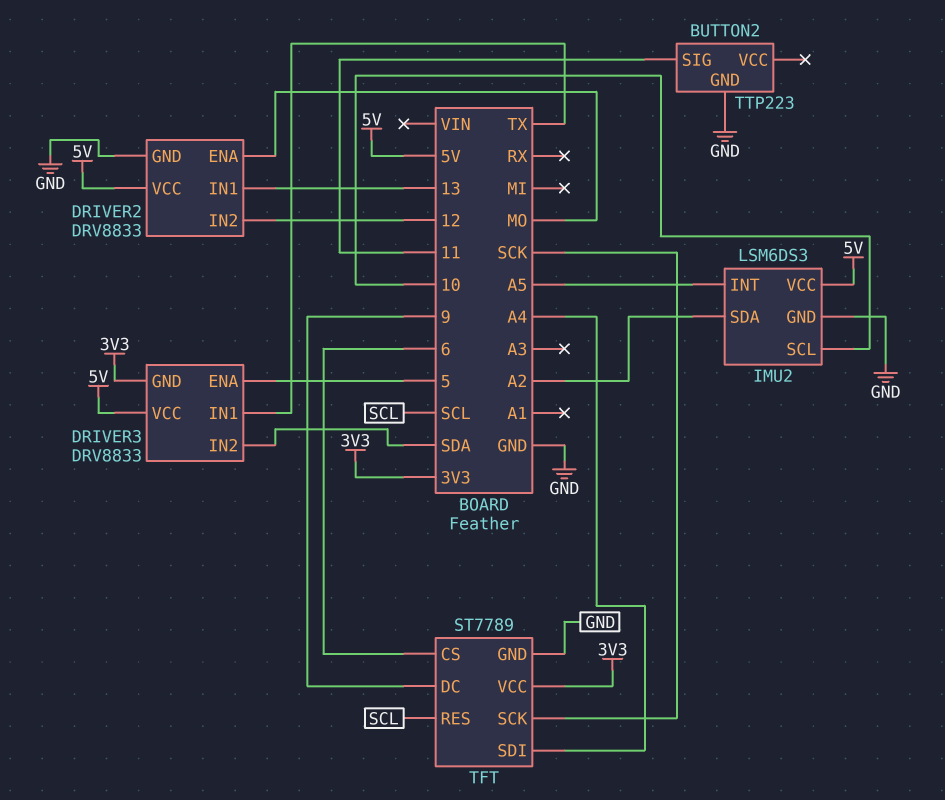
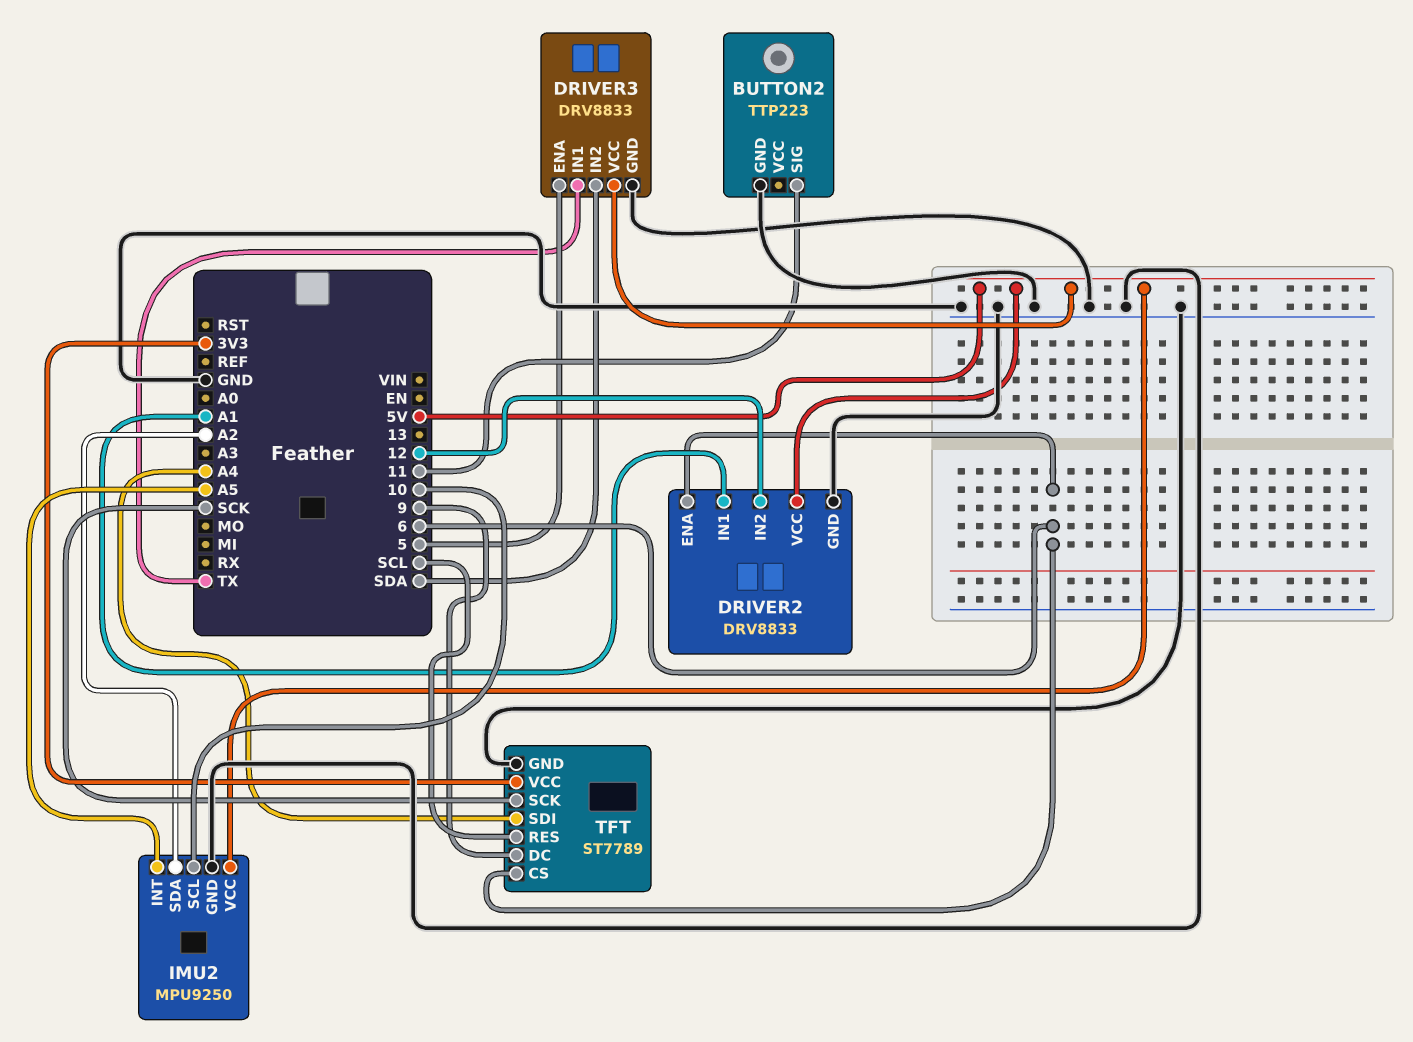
DRIVER2 pin ENA: MO -> 6
DRIVER2 pin IN1: 13 -> A1
DRIVER3 pin GND: 3V3 -> GND
IMU2: LSM6DS3 -> MPU9250

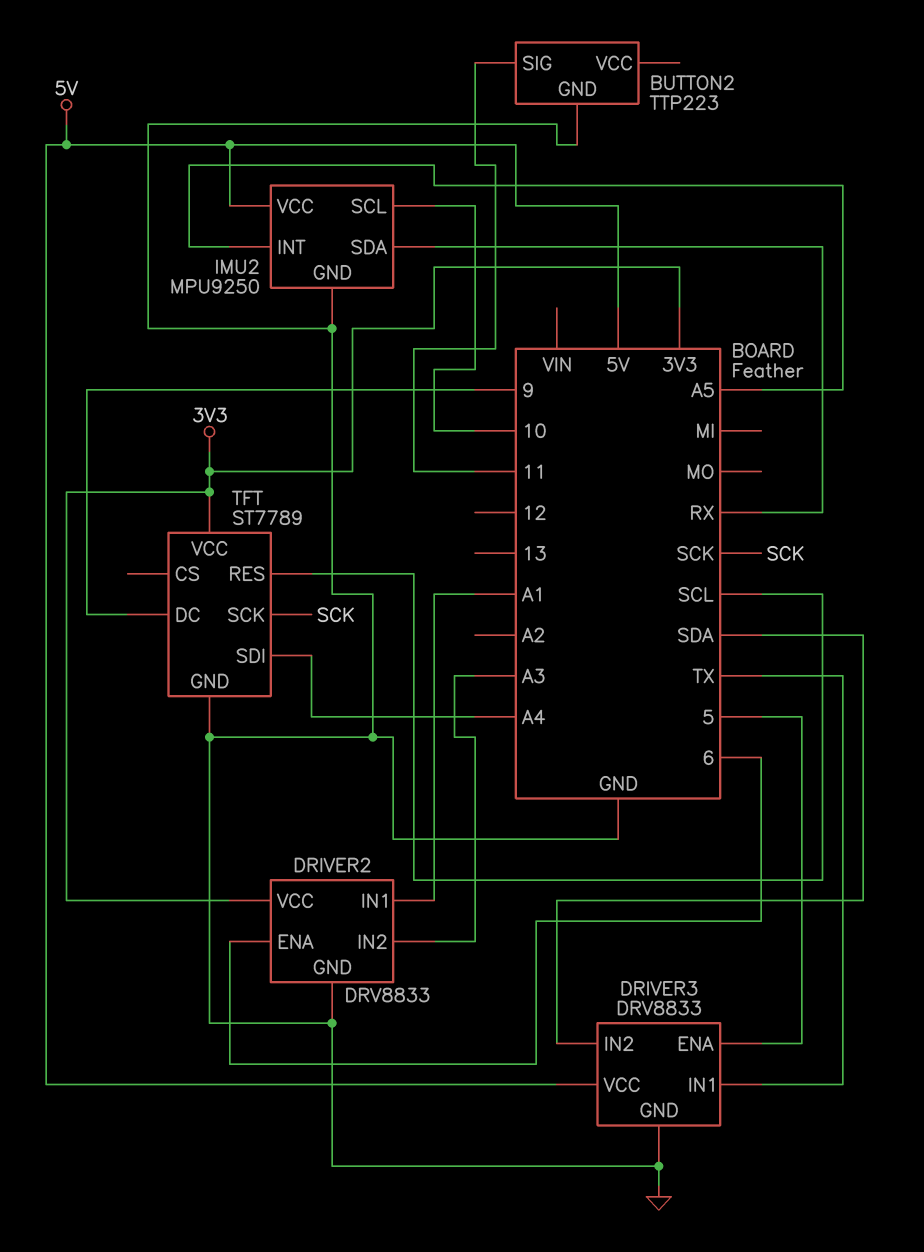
DRIVER2 pin IN2: 12 -> A3
DRIVER2 pin VCC: 5V -> 3V3
IMU2 pin SDA: A2 -> RX
TFT pin CS: 6 -> none

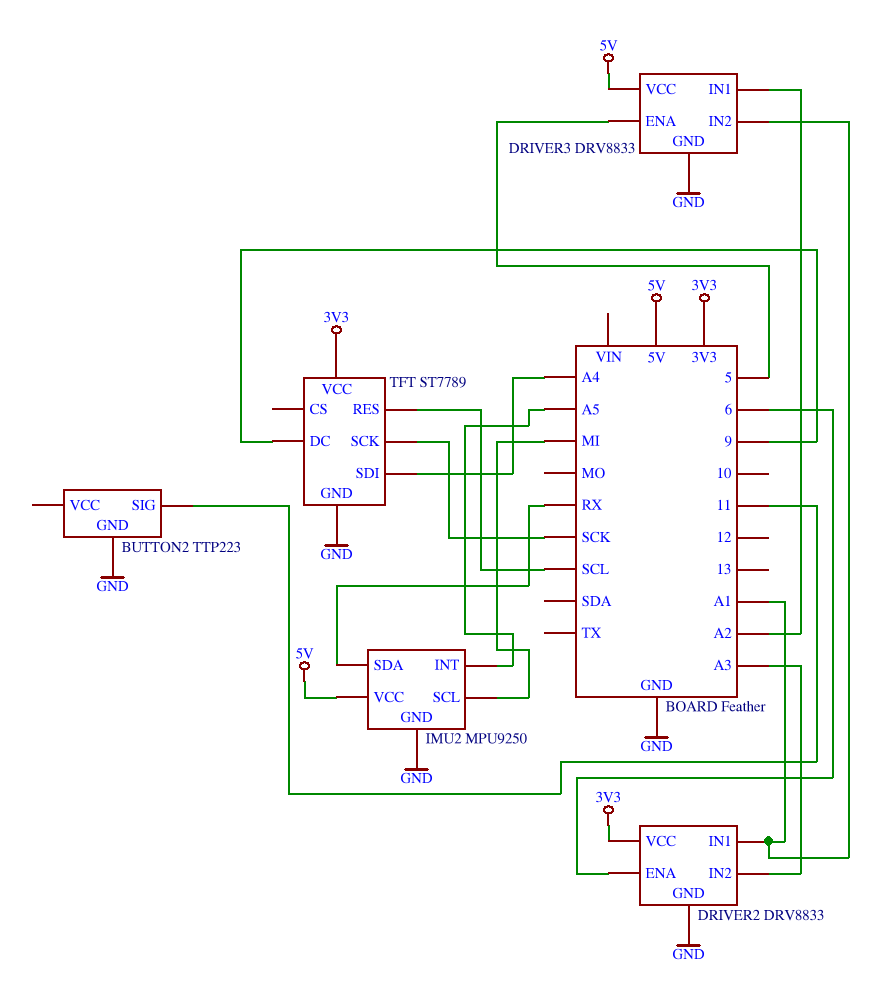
DRIVER3 pin IN1: TX -> A2
DRIVER3 pin IN2: SDA -> A1
IMU2 pin SCL: 10 -> MI

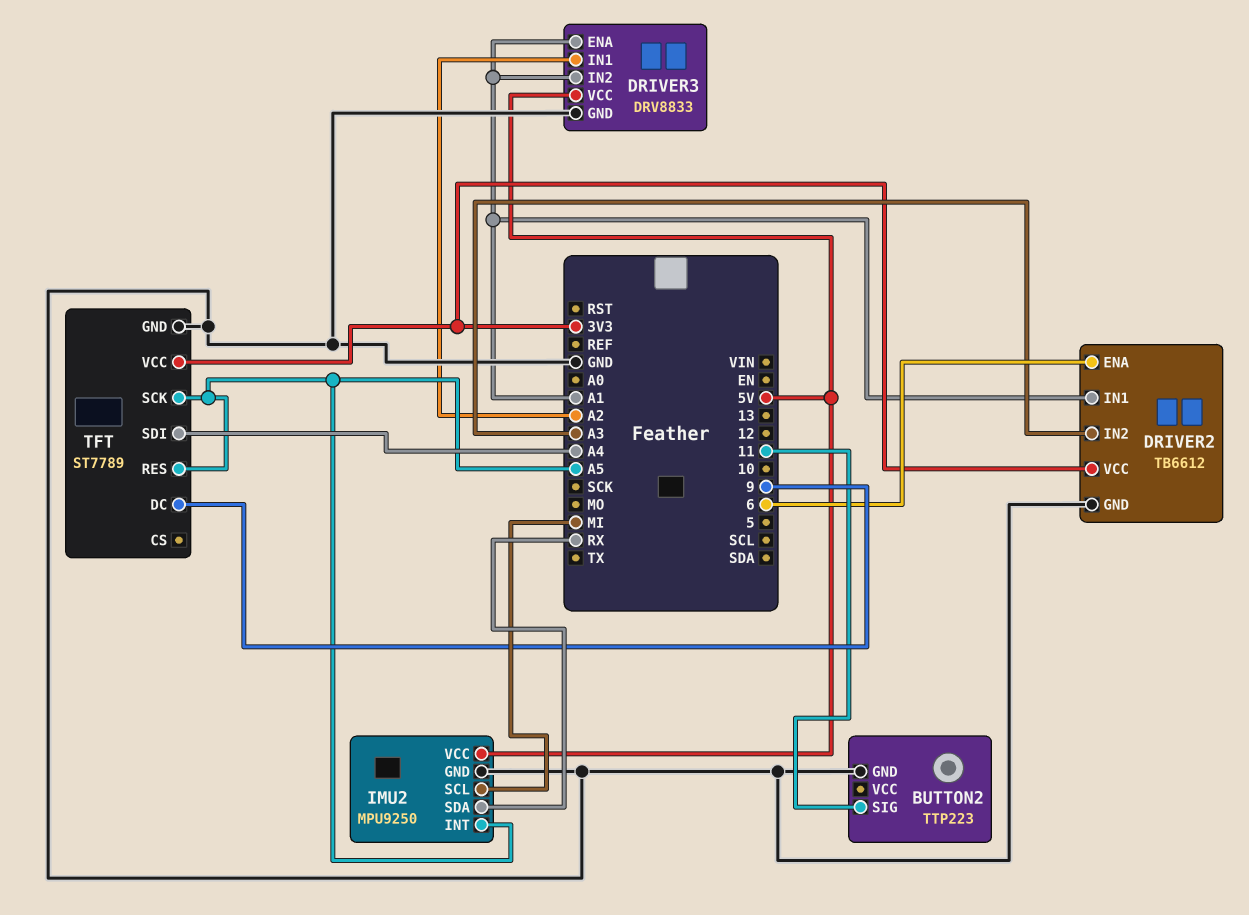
DRIVER2: DRV8833 -> TB6612
DRIVER3 pin ENA: 5 -> A1
TFT pin RES: SCL -> A5
TFT pin SCK: SCK -> A5

